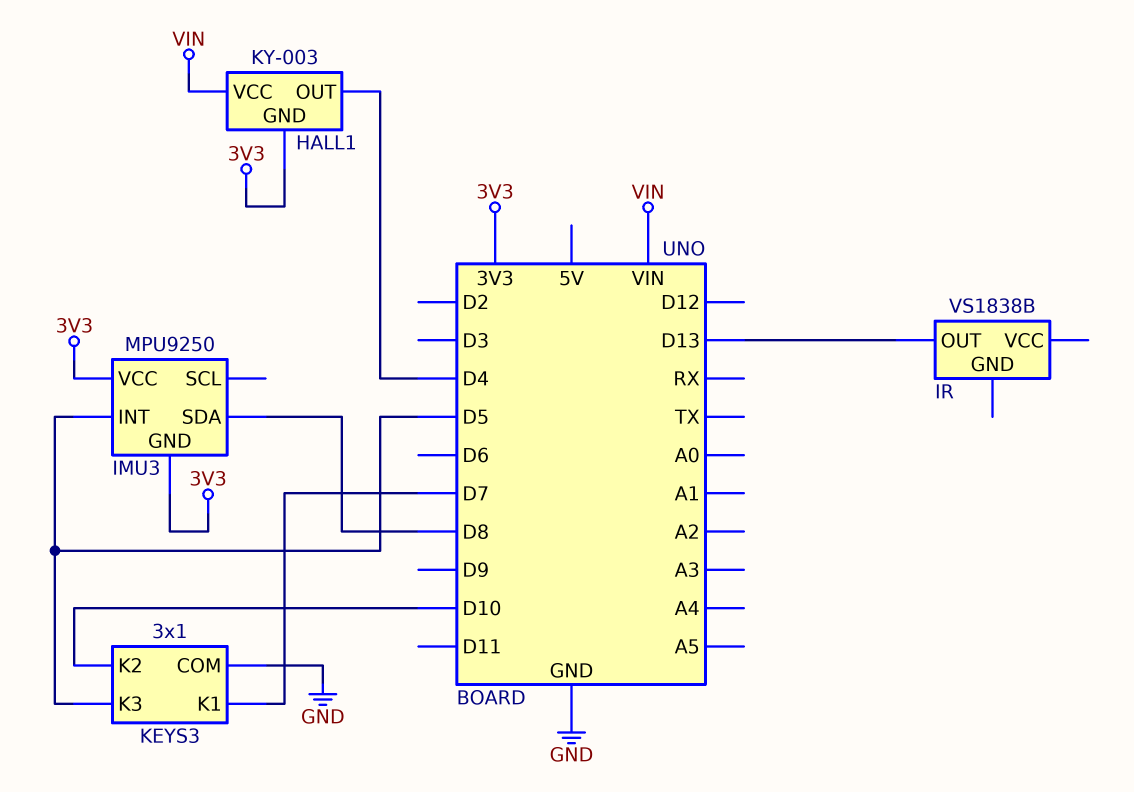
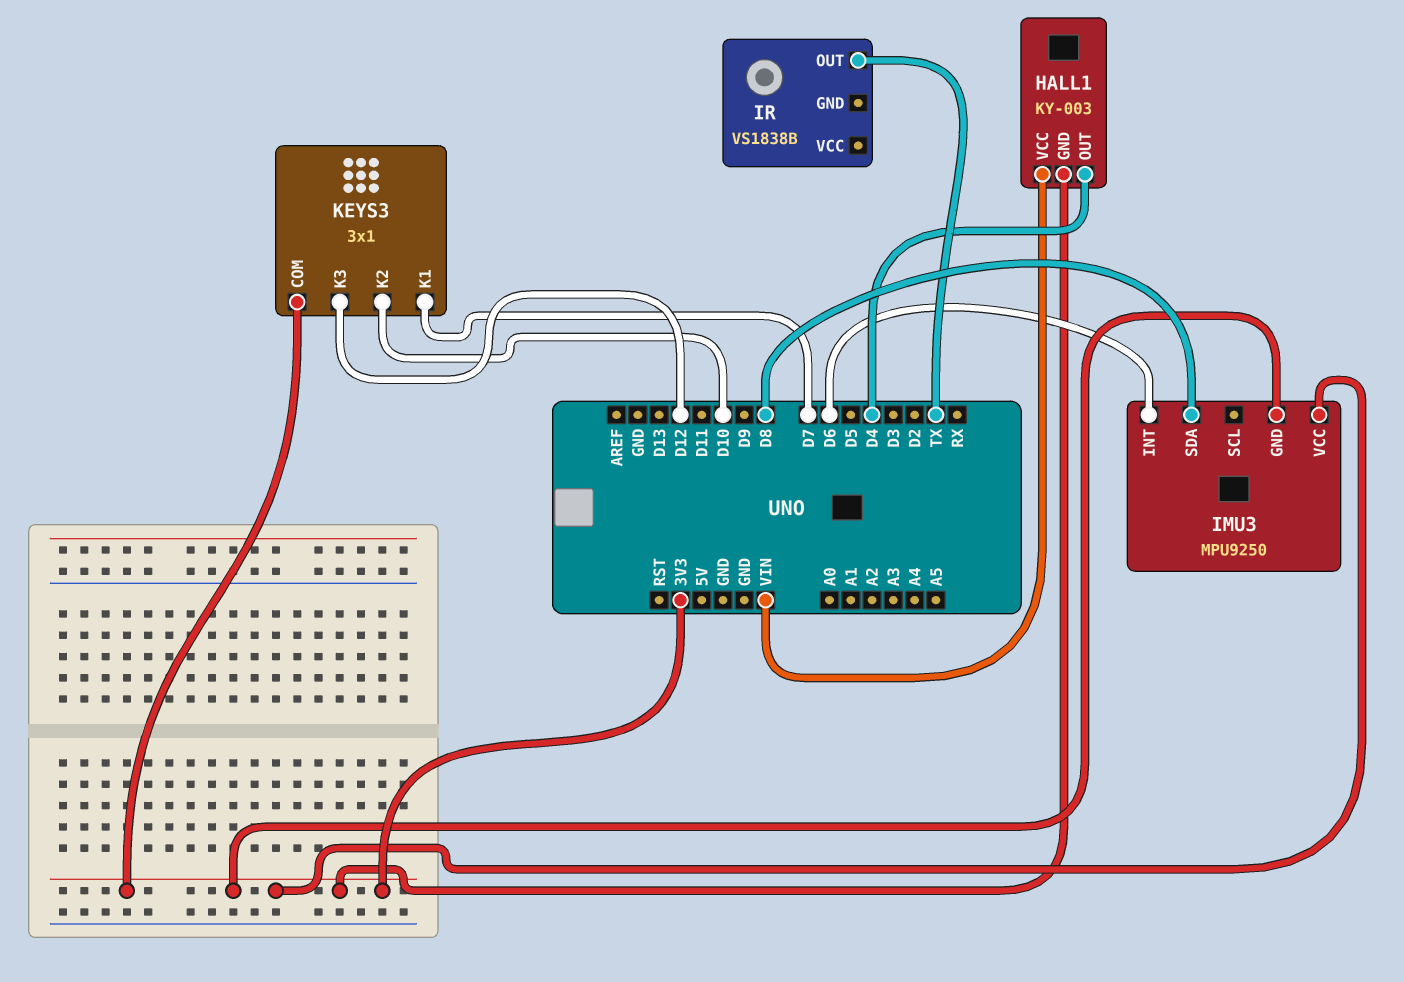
IMU3 pin INT: D5 -> D6
IR pin OUT: D13 -> TX
KEYS3 pin COM: GND -> 3V3
KEYS3 pin K3: D5 -> D12

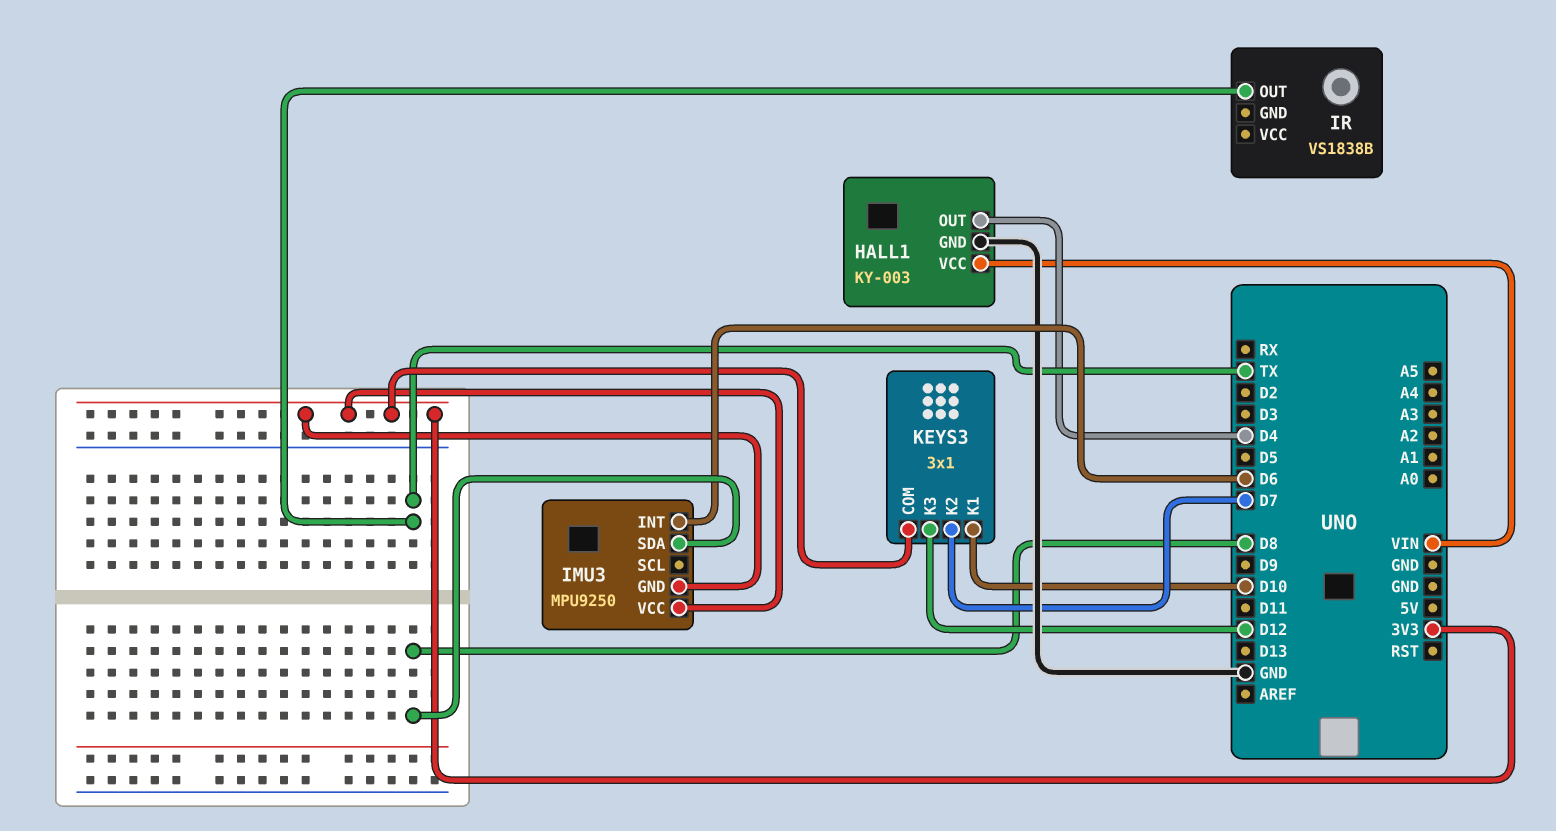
HALL1 pin GND: 3V3 -> GND
KEYS3 pin K1: D7 -> D10
KEYS3 pin K2: D10 -> D7

